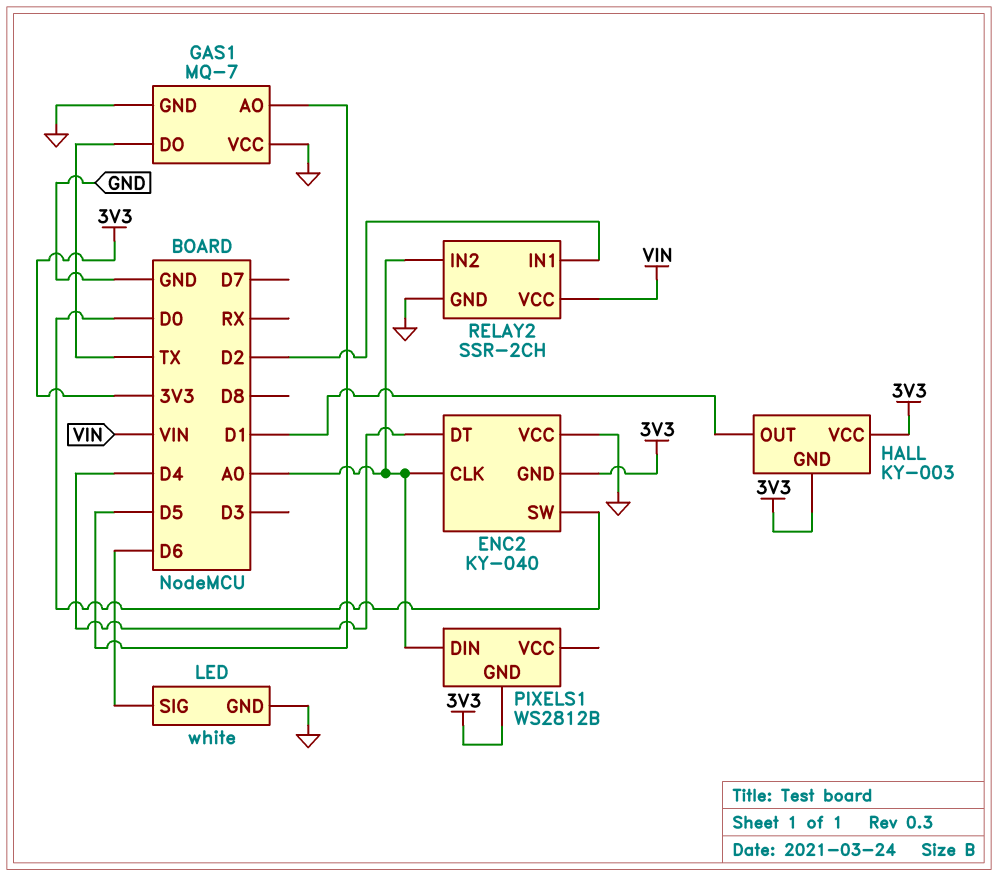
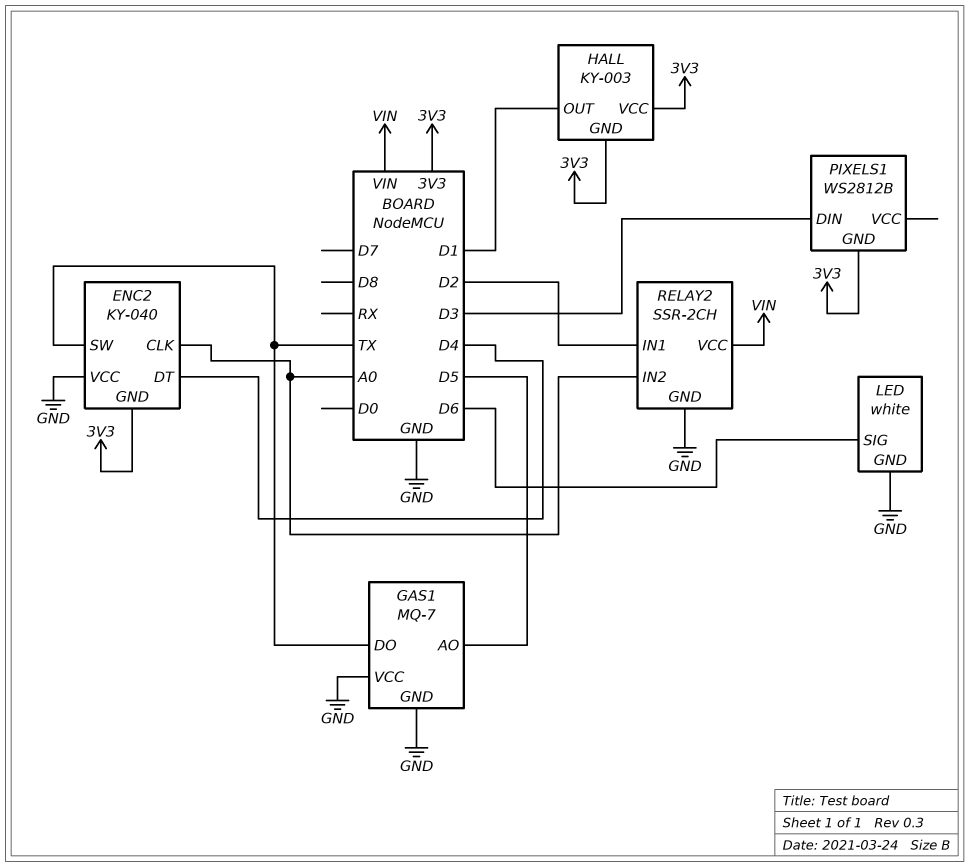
ENC2 pin SW: D0 -> TX
PIXELS1 pin DIN: A0 -> D3

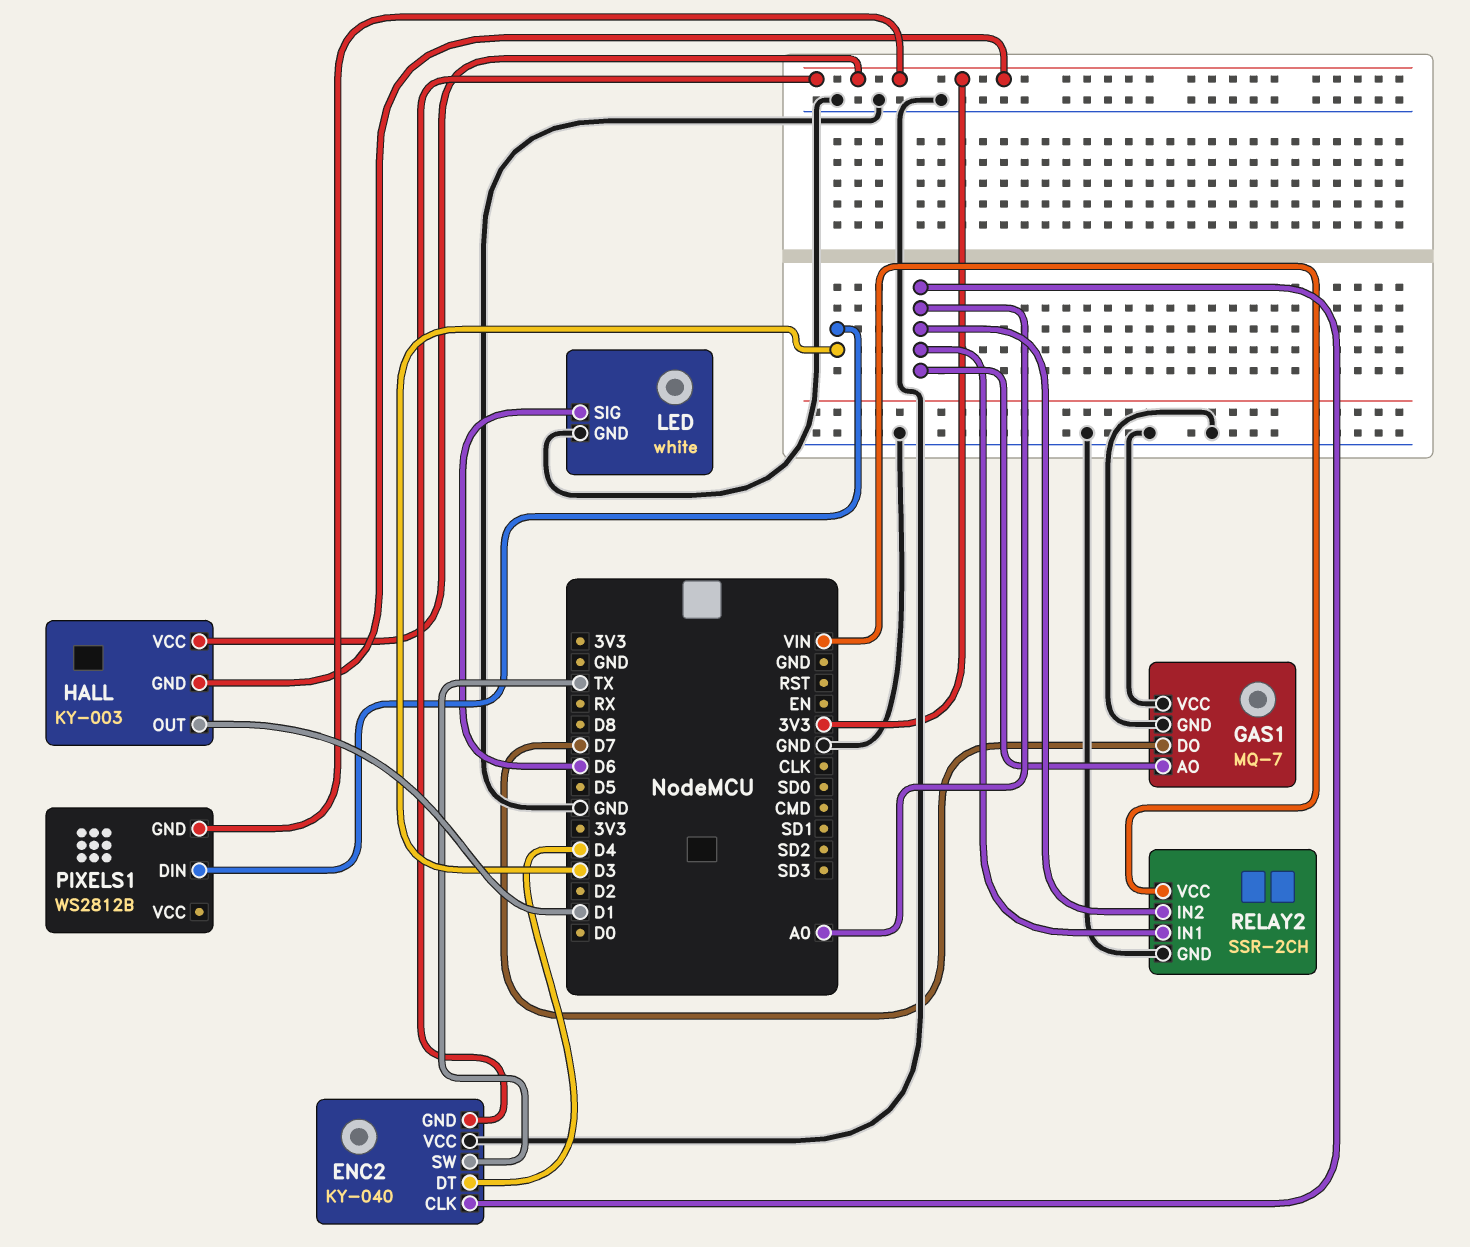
GAS1 pin AO: D5 -> A0
GAS1 pin DO: TX -> D7
RELAY2 pin IN1: D2 -> A0

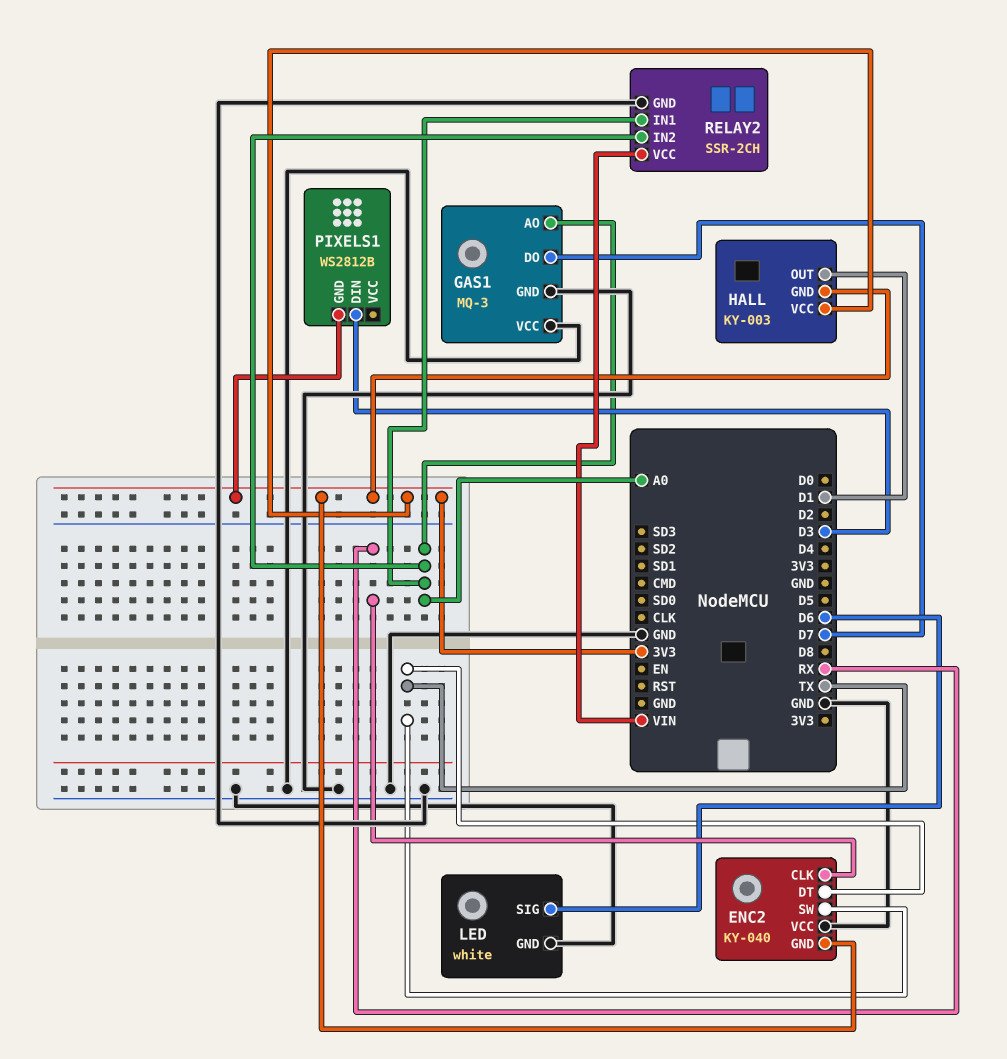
ENC2 pin CLK: A0 -> RX
ENC2 pin DT: D4 -> TX
GAS1: MQ-7 -> MQ-3

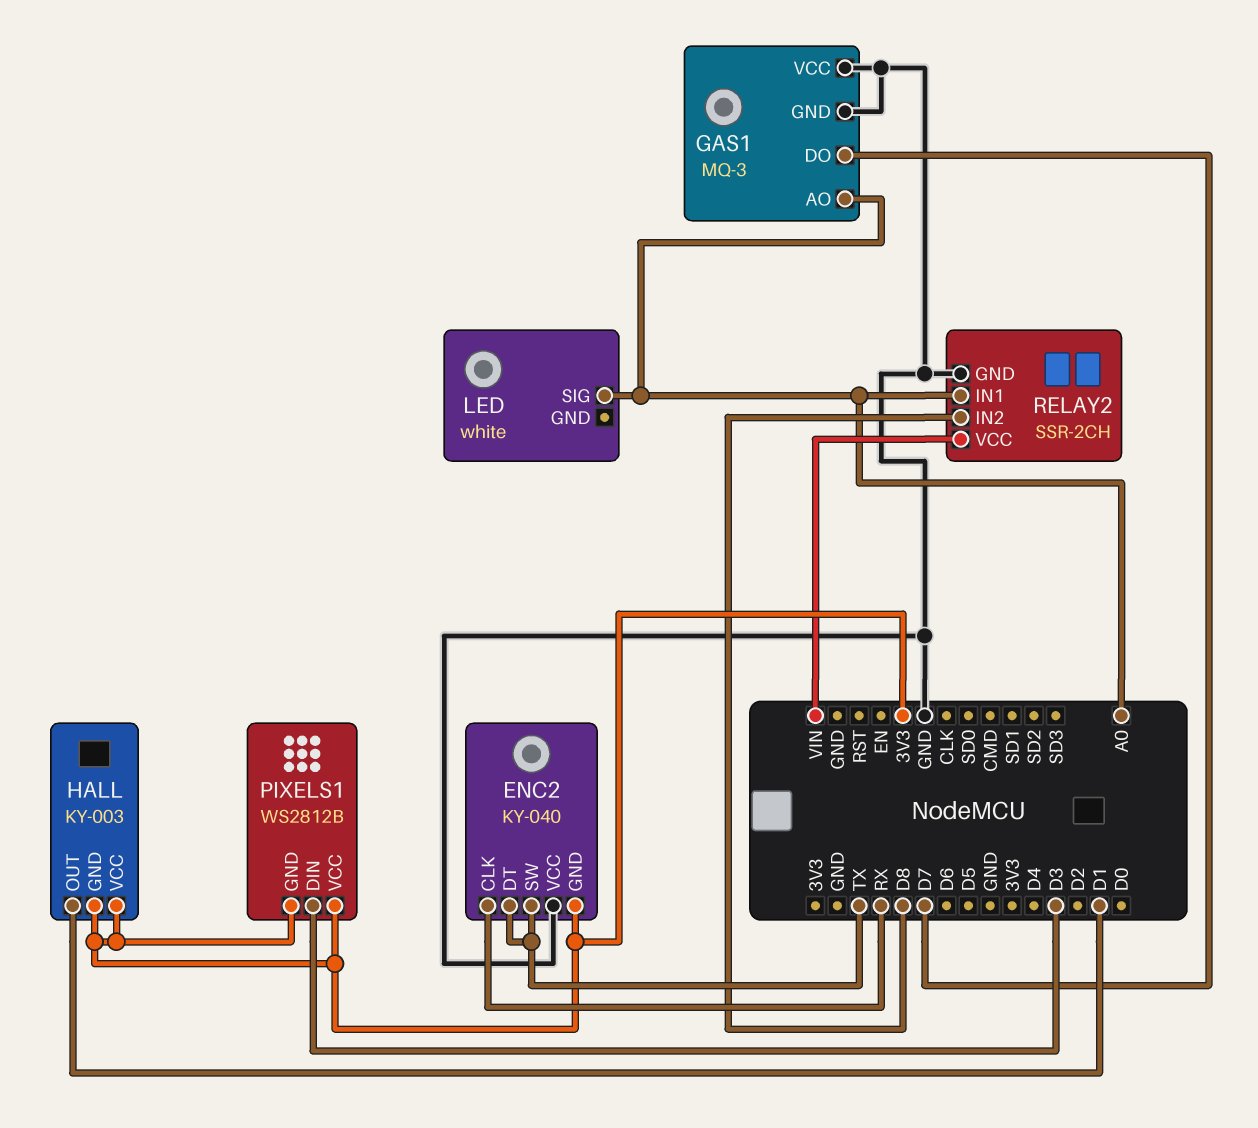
LED pin GND: GND -> none
LED pin SIG: D6 -> A0
PIXELS1 pin VCC: none -> 3V3
RELAY2 pin IN2: A0 -> D8

